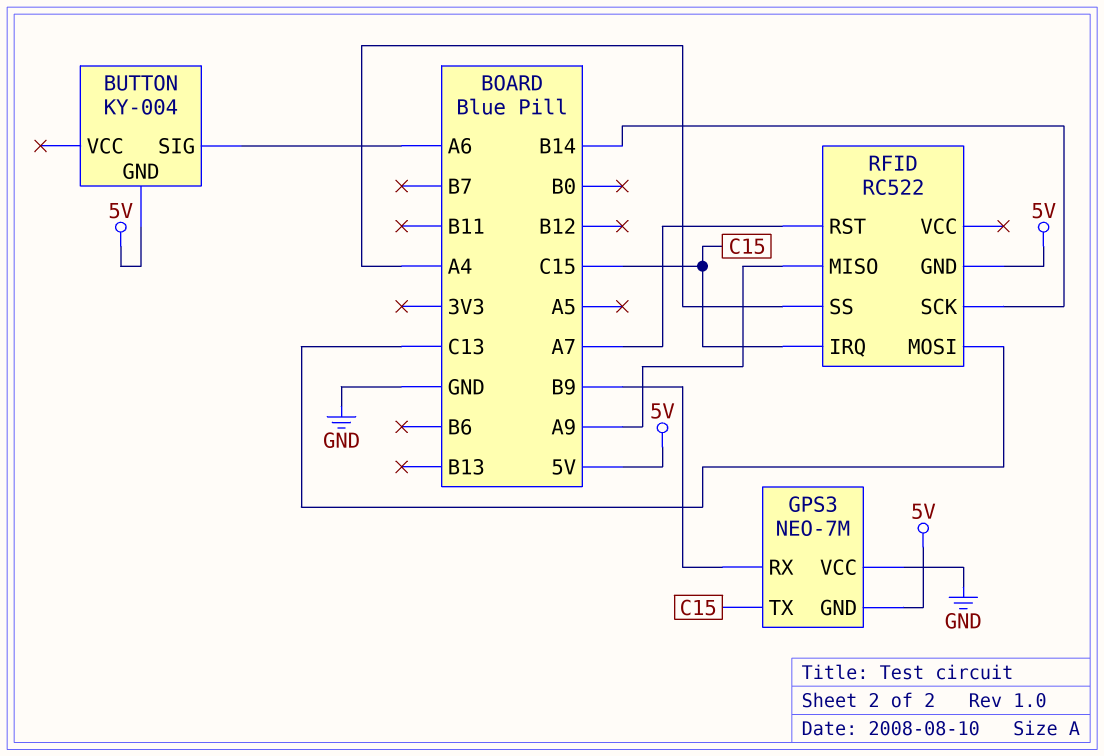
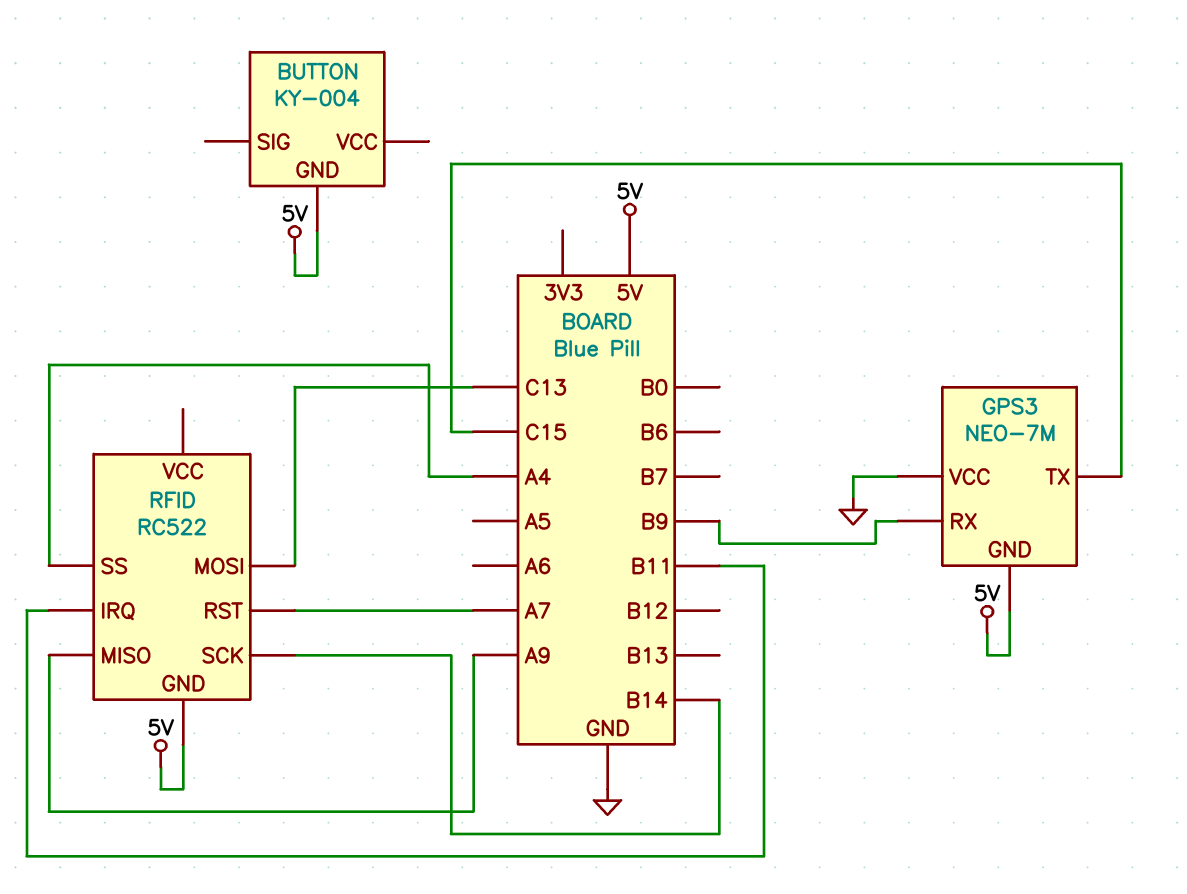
BUTTON pin SIG: A6 -> none
RFID pin IRQ: C15 -> B11

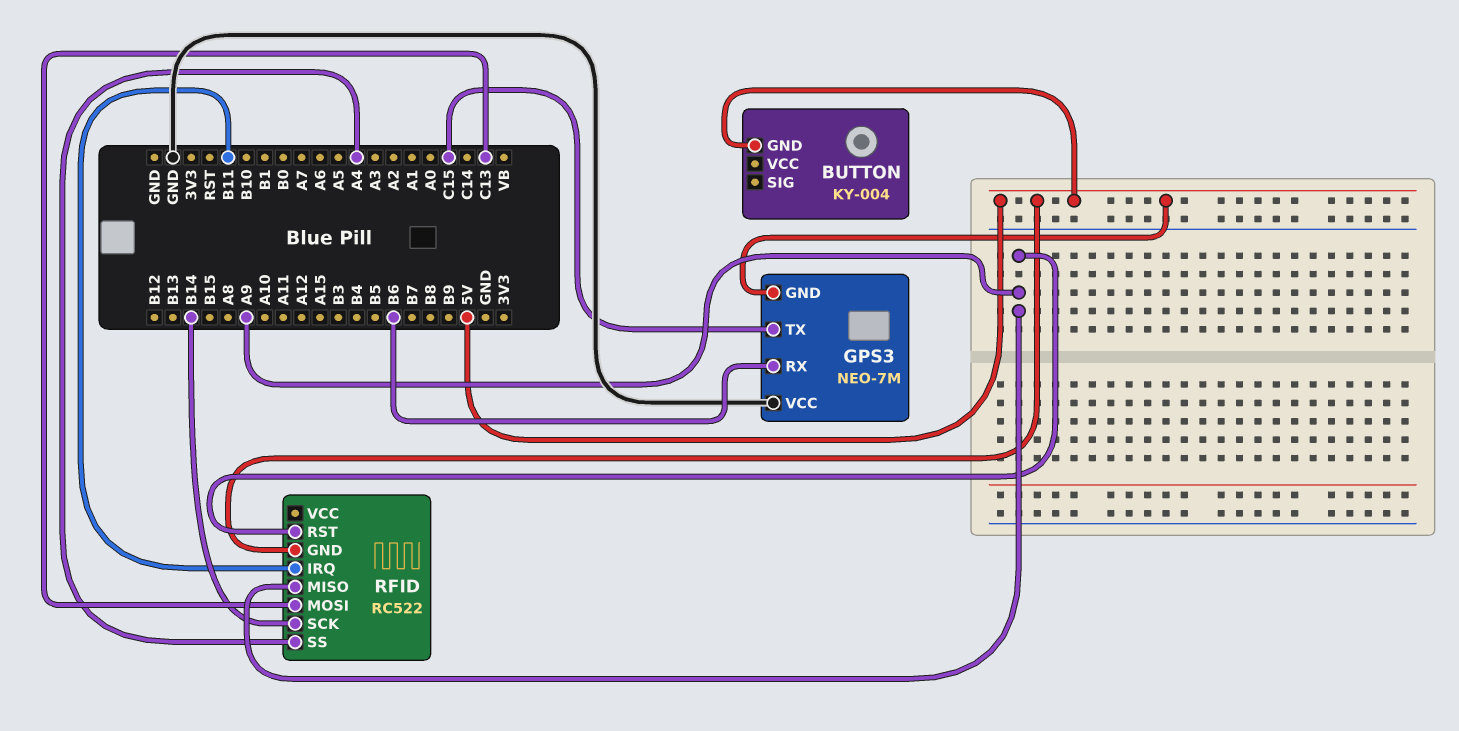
GPS3 pin RX: B9 -> B6
RFID pin RST: A7 -> A9

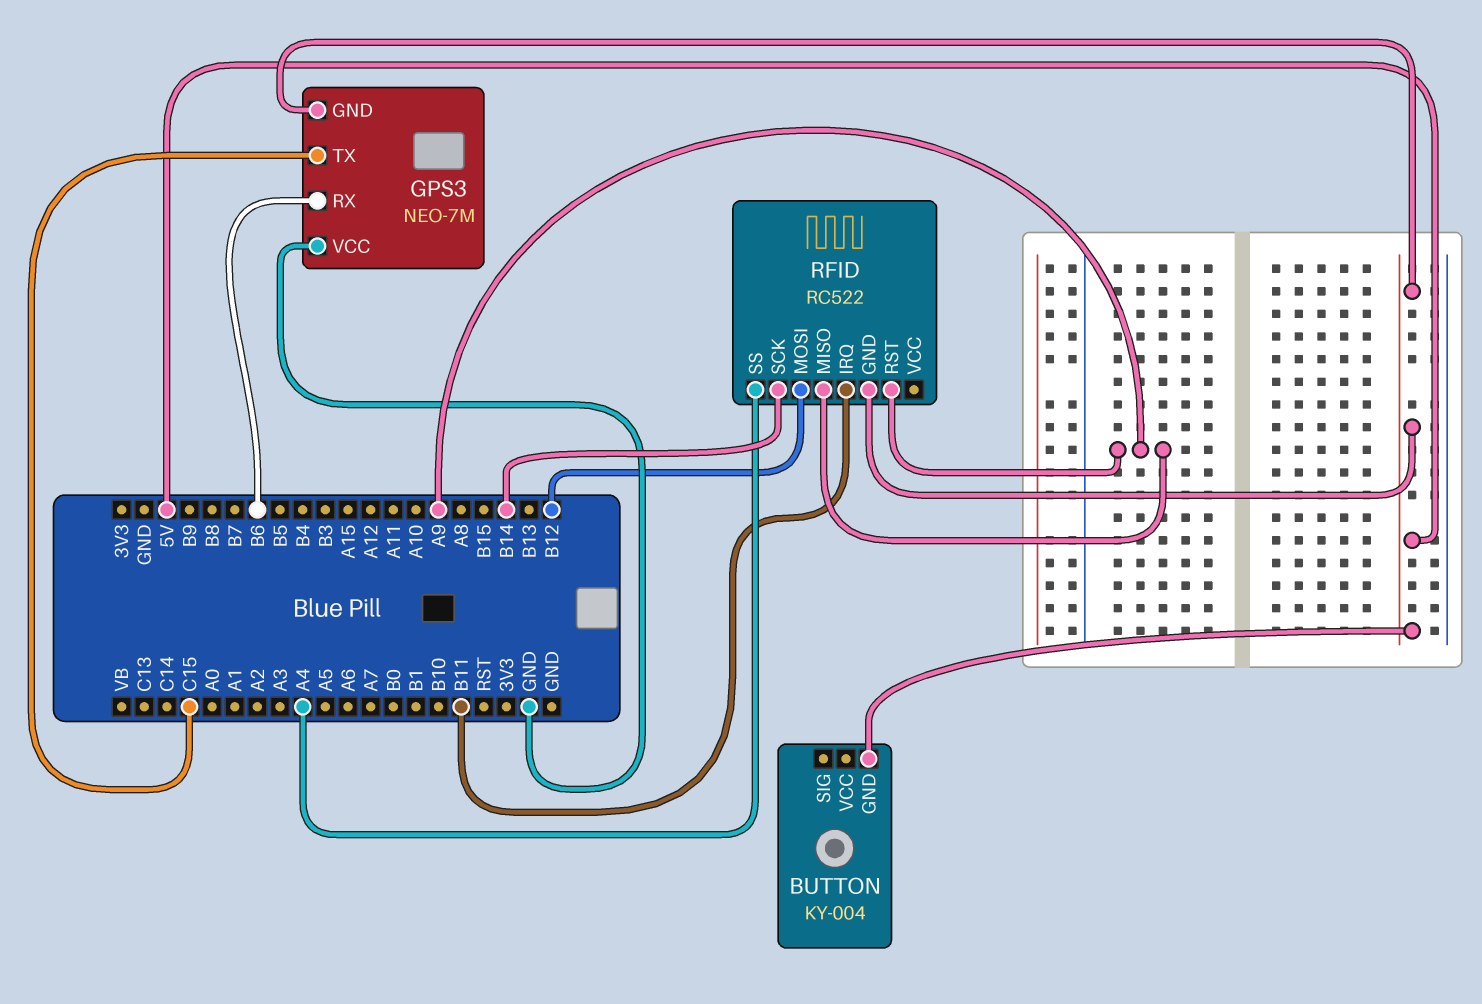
RFID pin MOSI: C13 -> B12

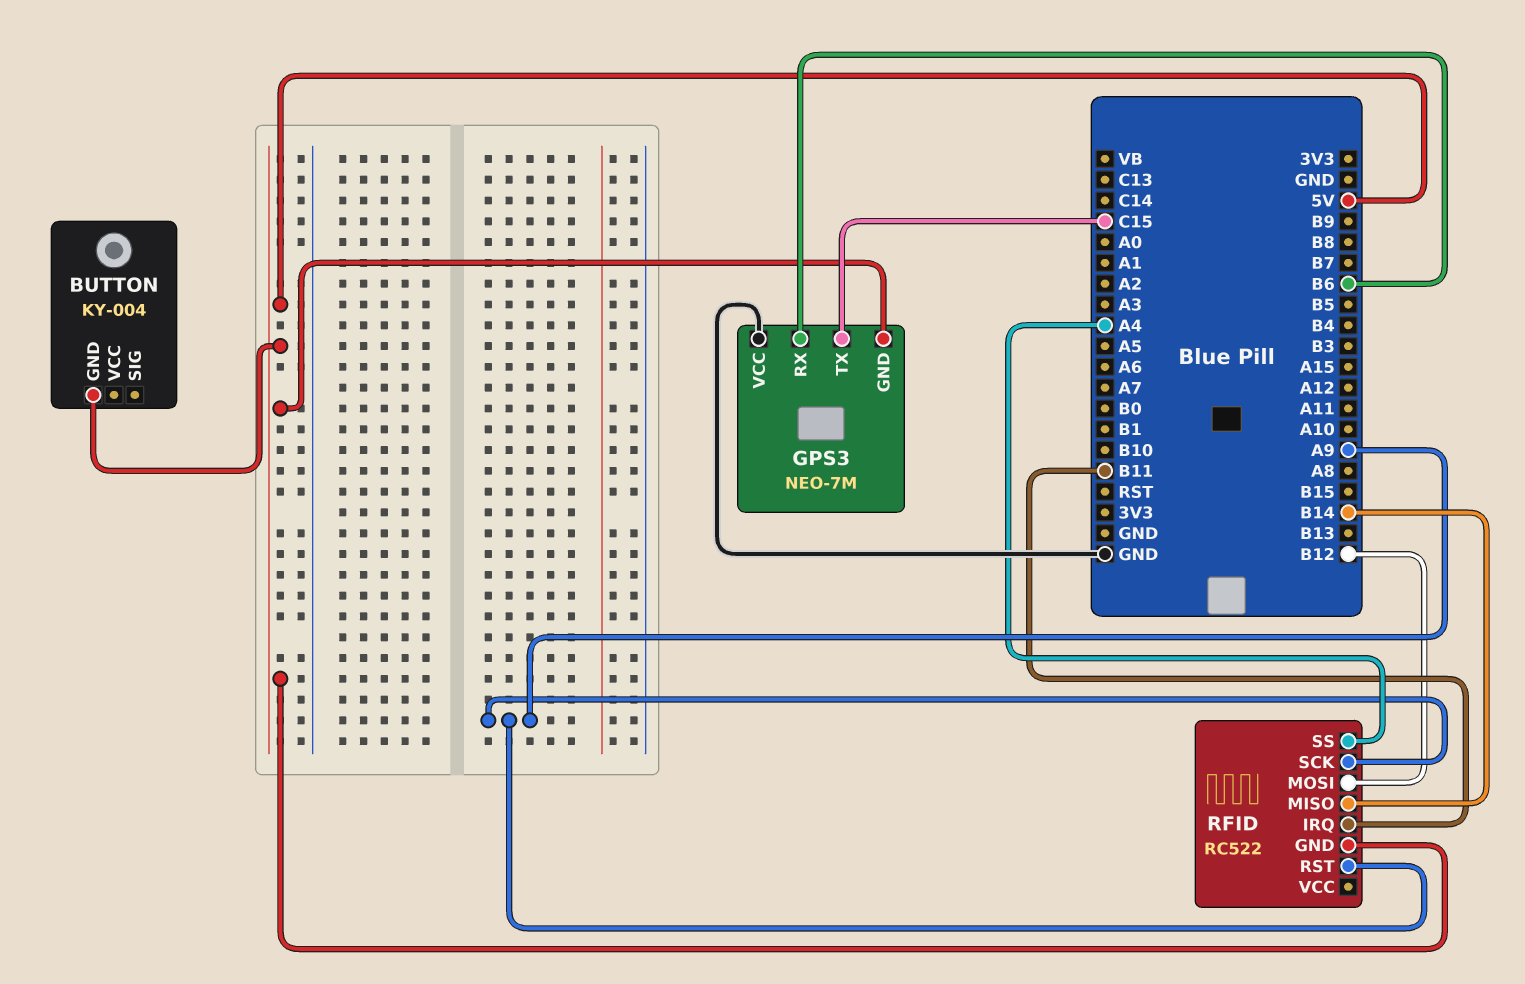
RFID pin MISO: A9 -> B14
RFID pin SCK: B14 -> A9

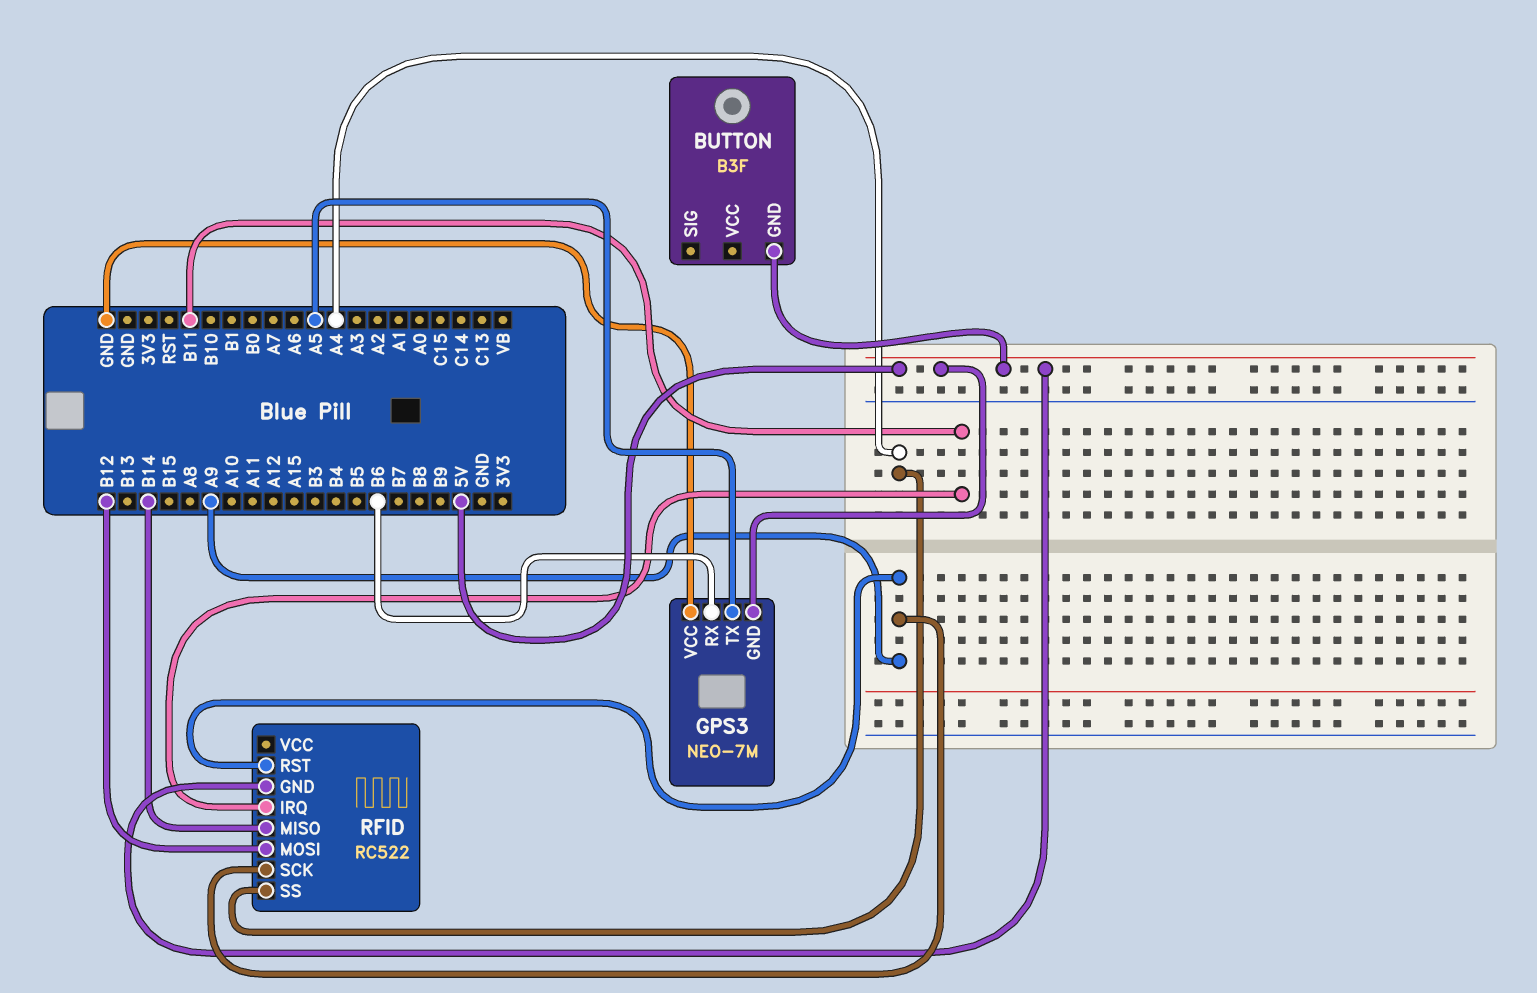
BUTTON: KY-004 -> B3F
GPS3 pin TX: C15 -> A5

